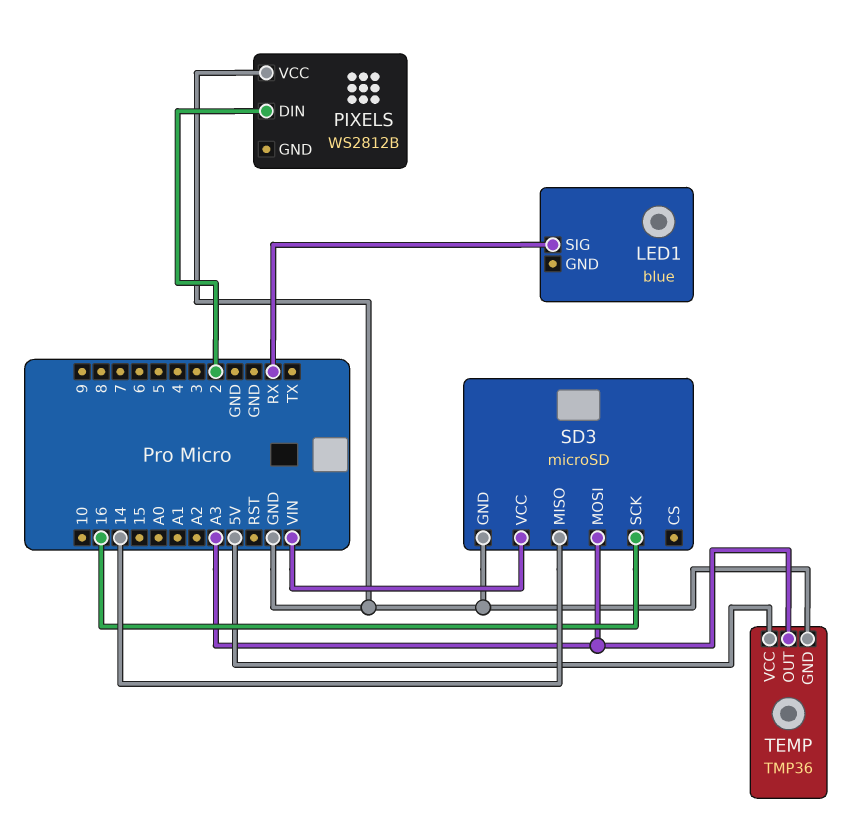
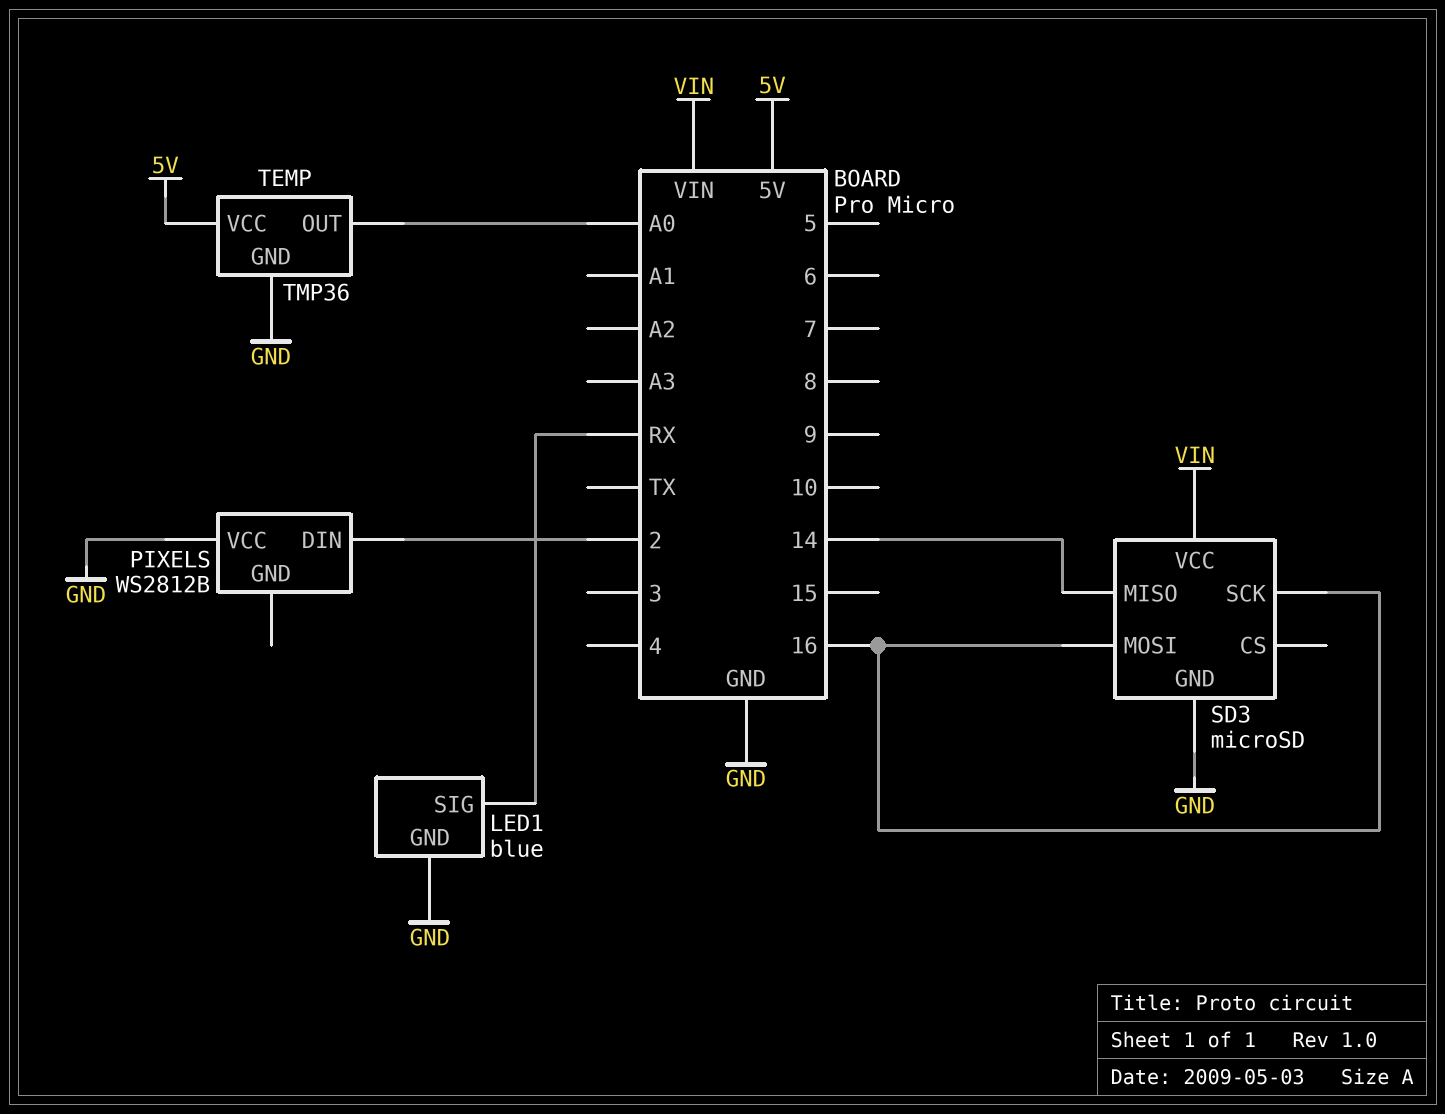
LED1 pin GND: none -> GND
SD3 pin MOSI: A3 -> 16
TEMP pin OUT: A3 -> A0

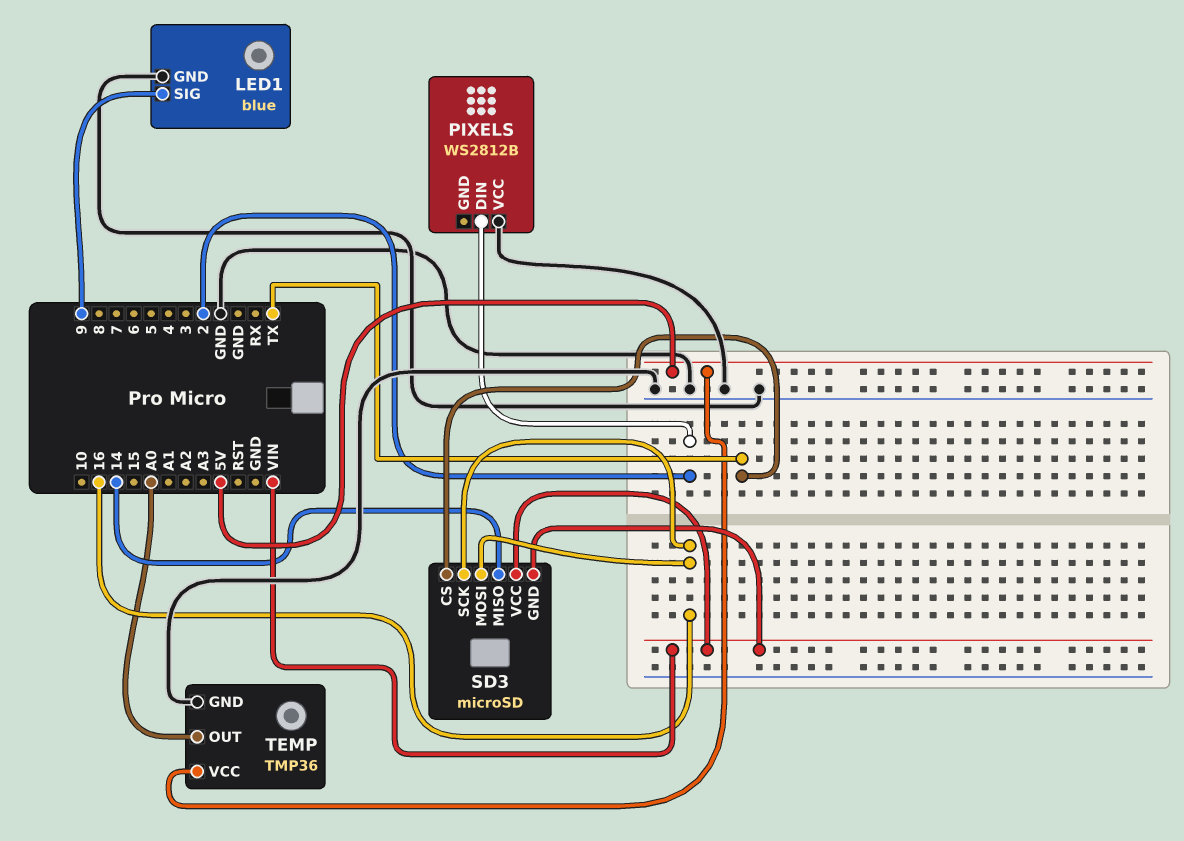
LED1 pin SIG: RX -> 9
SD3 pin CS: none -> TX
SD3 pin GND: GND -> VIN

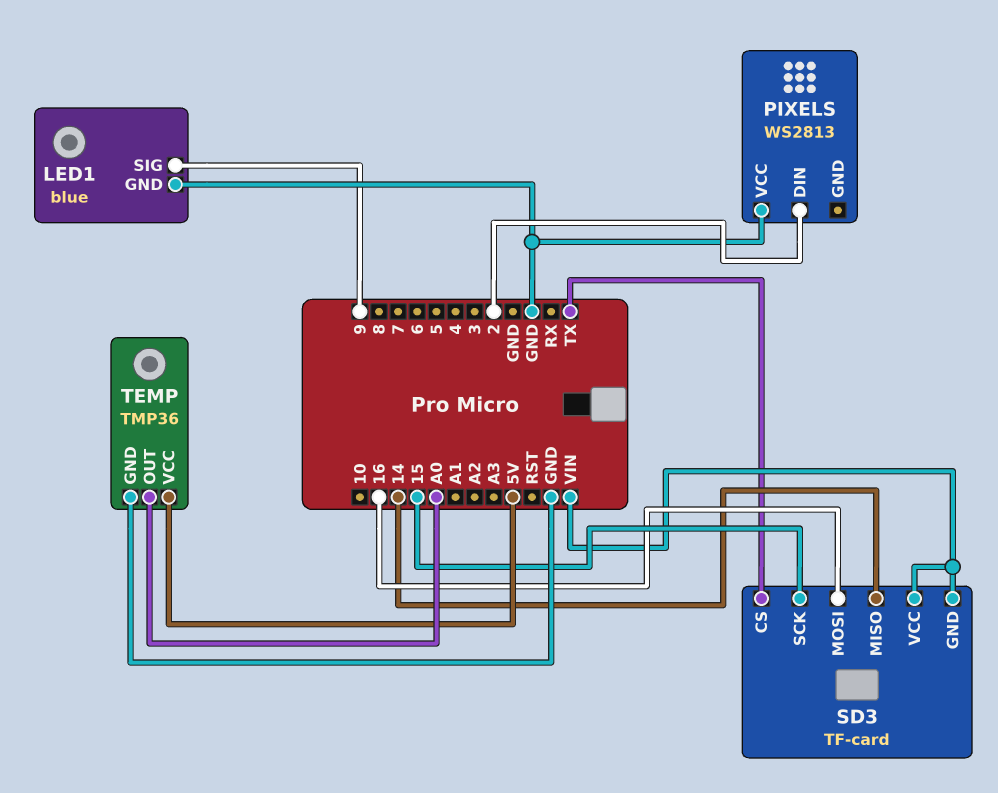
PIXELS: WS2812B -> WS2813
SD3: microSD -> TF-card
SD3 pin SCK: 16 -> 15

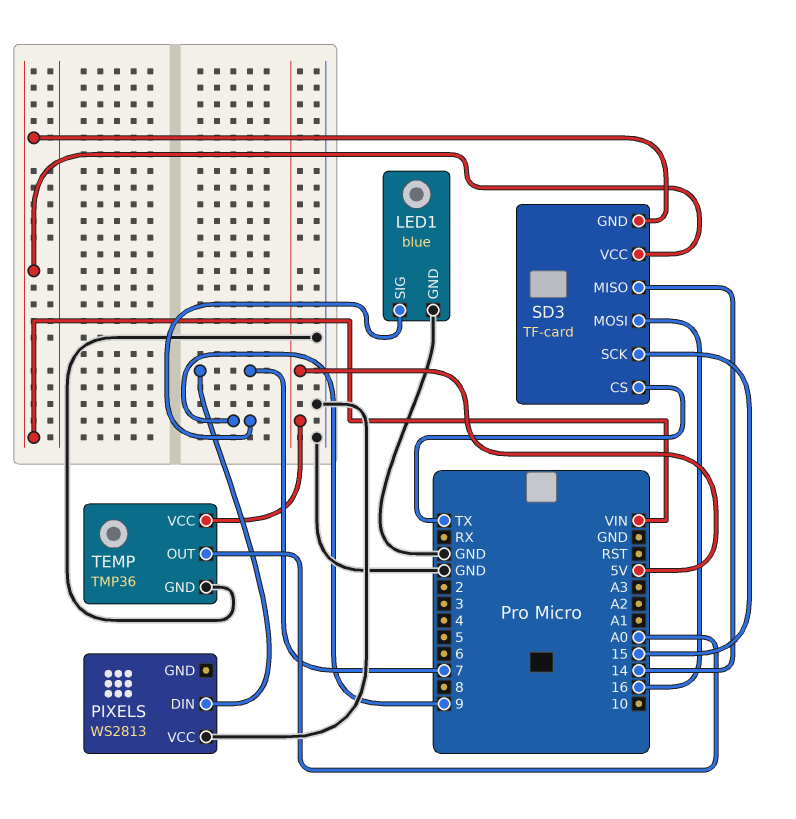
PIXELS pin DIN: 2 -> 7

